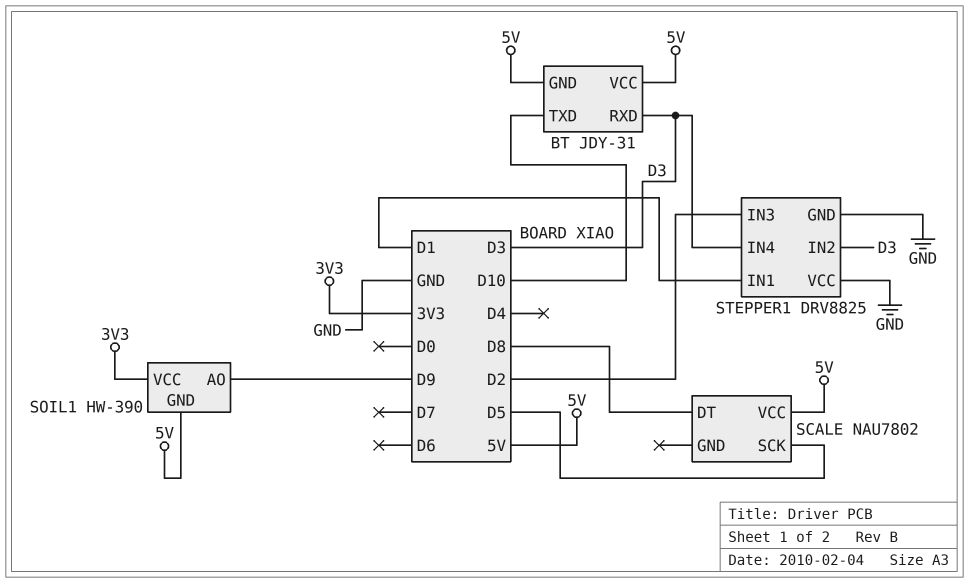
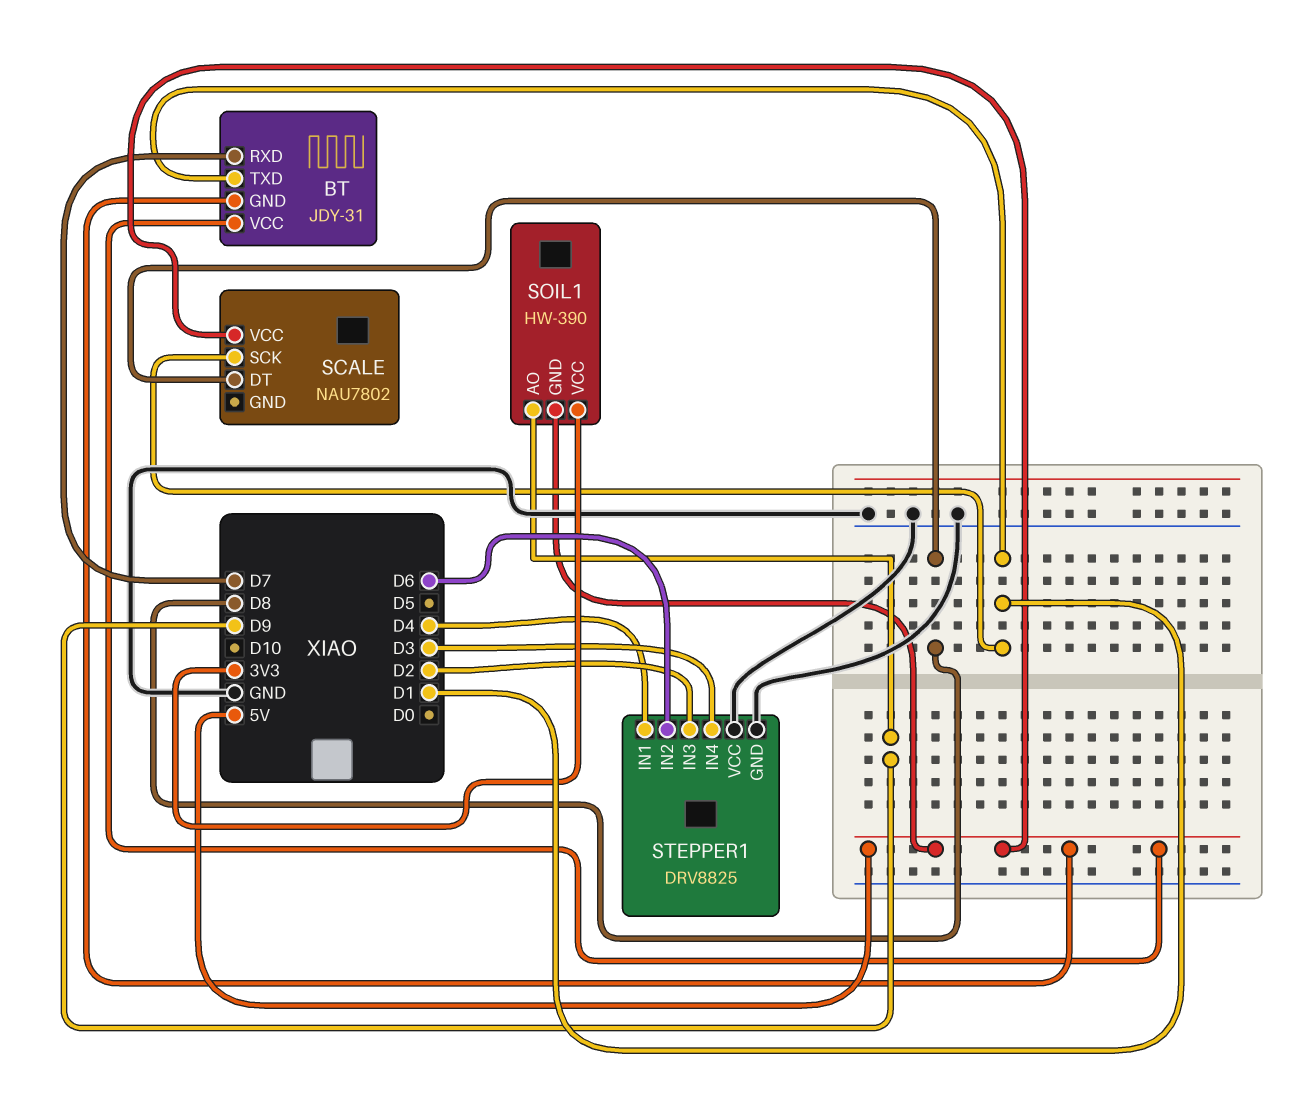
BT pin RXD: D3 -> D7
BT pin TXD: D10 -> D1
SCALE pin SCK: D5 -> D1
STEPPER1 pin IN1: D1 -> D4
STEPPER1 pin IN2: D3 -> D6

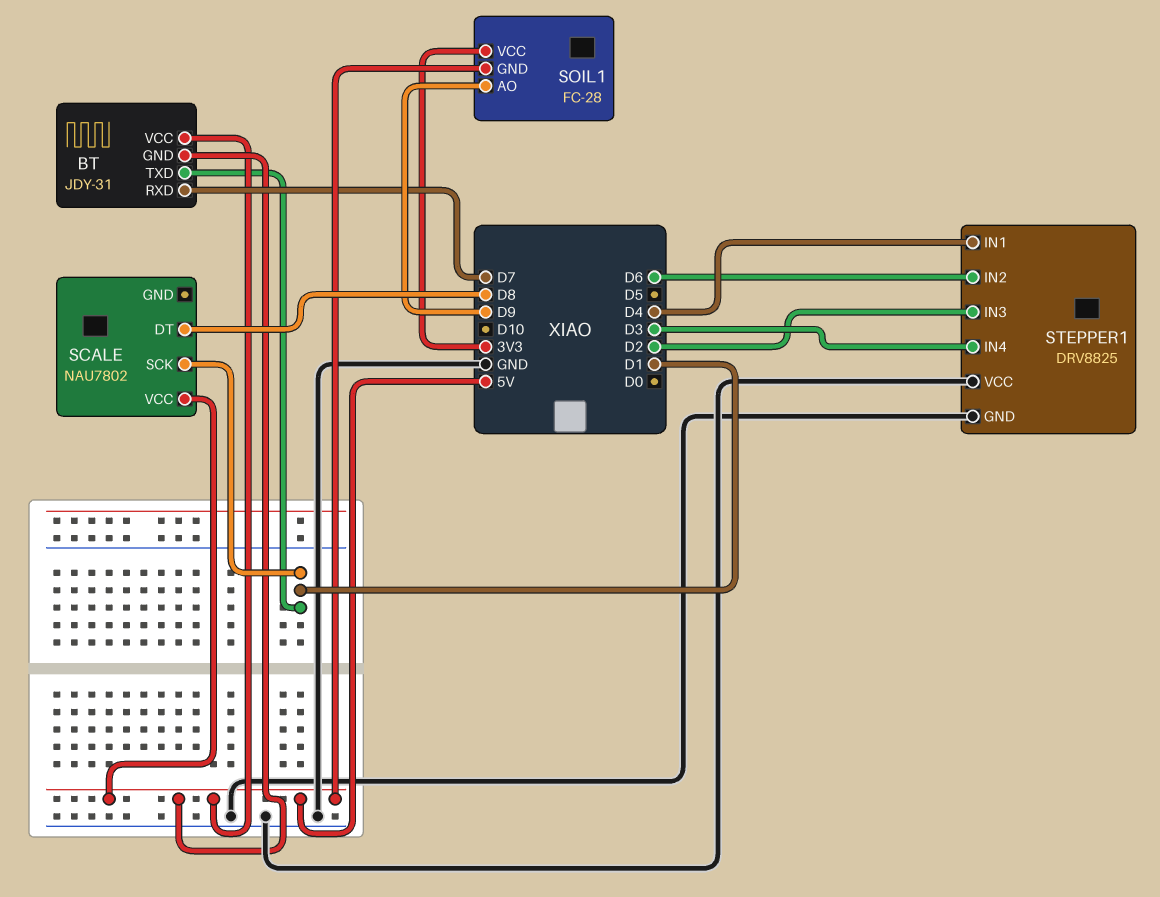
SOIL1: HW-390 -> FC-28

